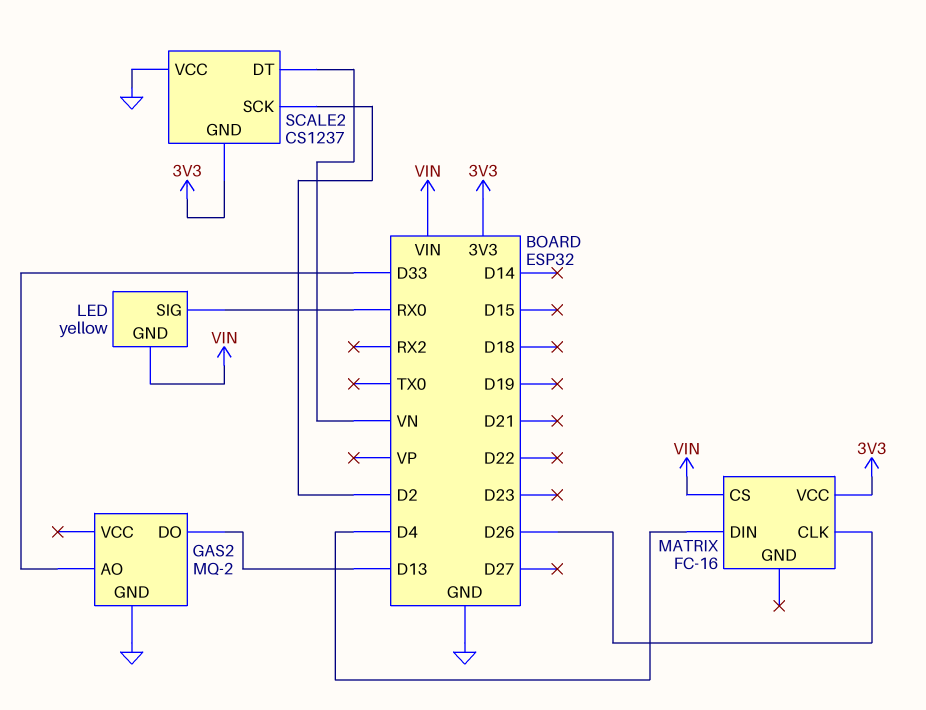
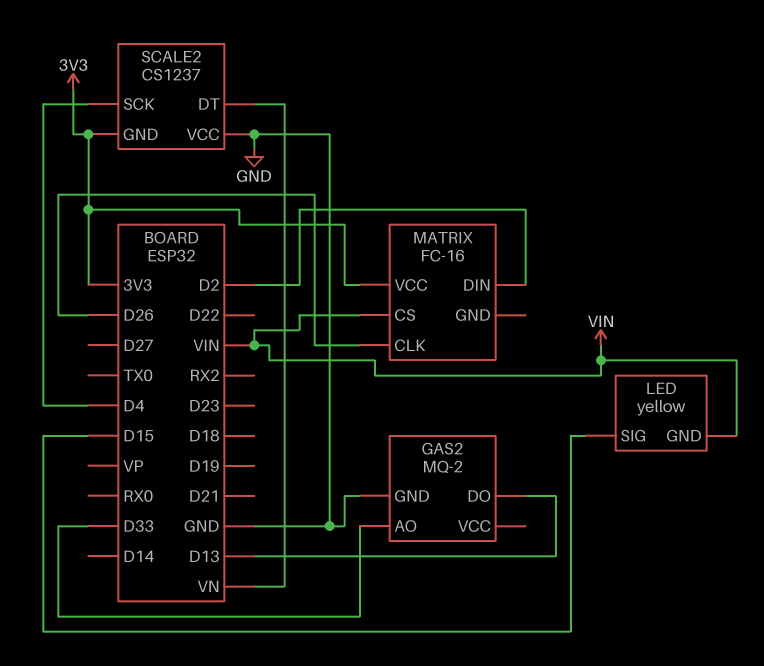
LED pin SIG: RX0 -> D15
MATRIX pin DIN: D4 -> D2
SCALE2 pin SCK: D2 -> D4

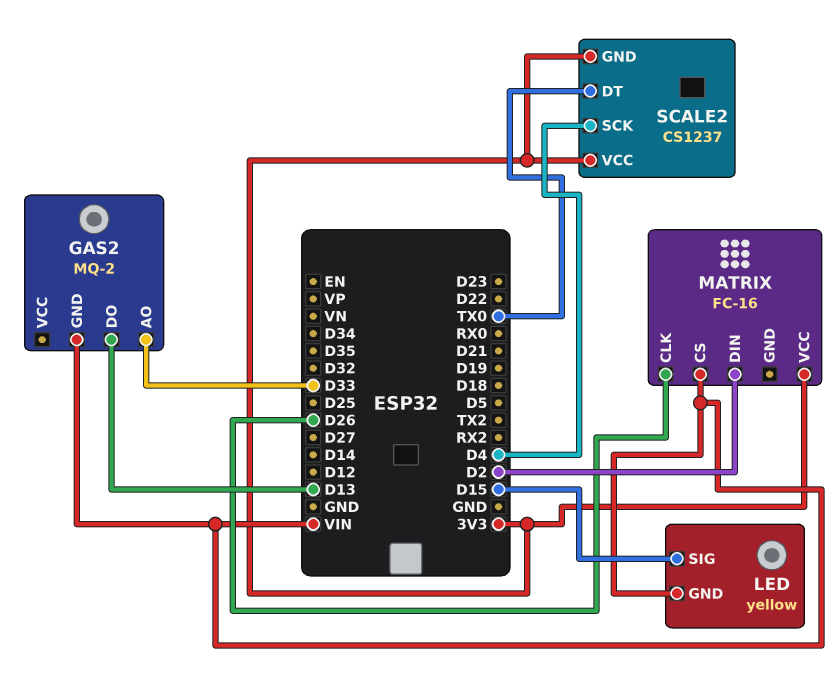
GAS2 pin GND: GND -> VIN
SCALE2 pin DT: VN -> TX0
SCALE2 pin VCC: GND -> 3V3

